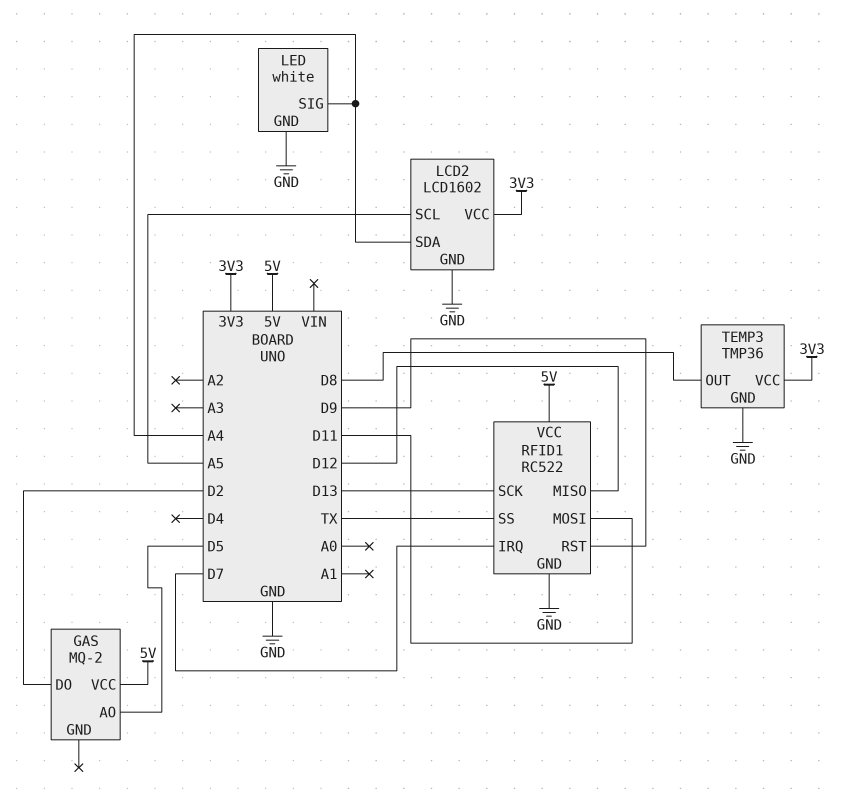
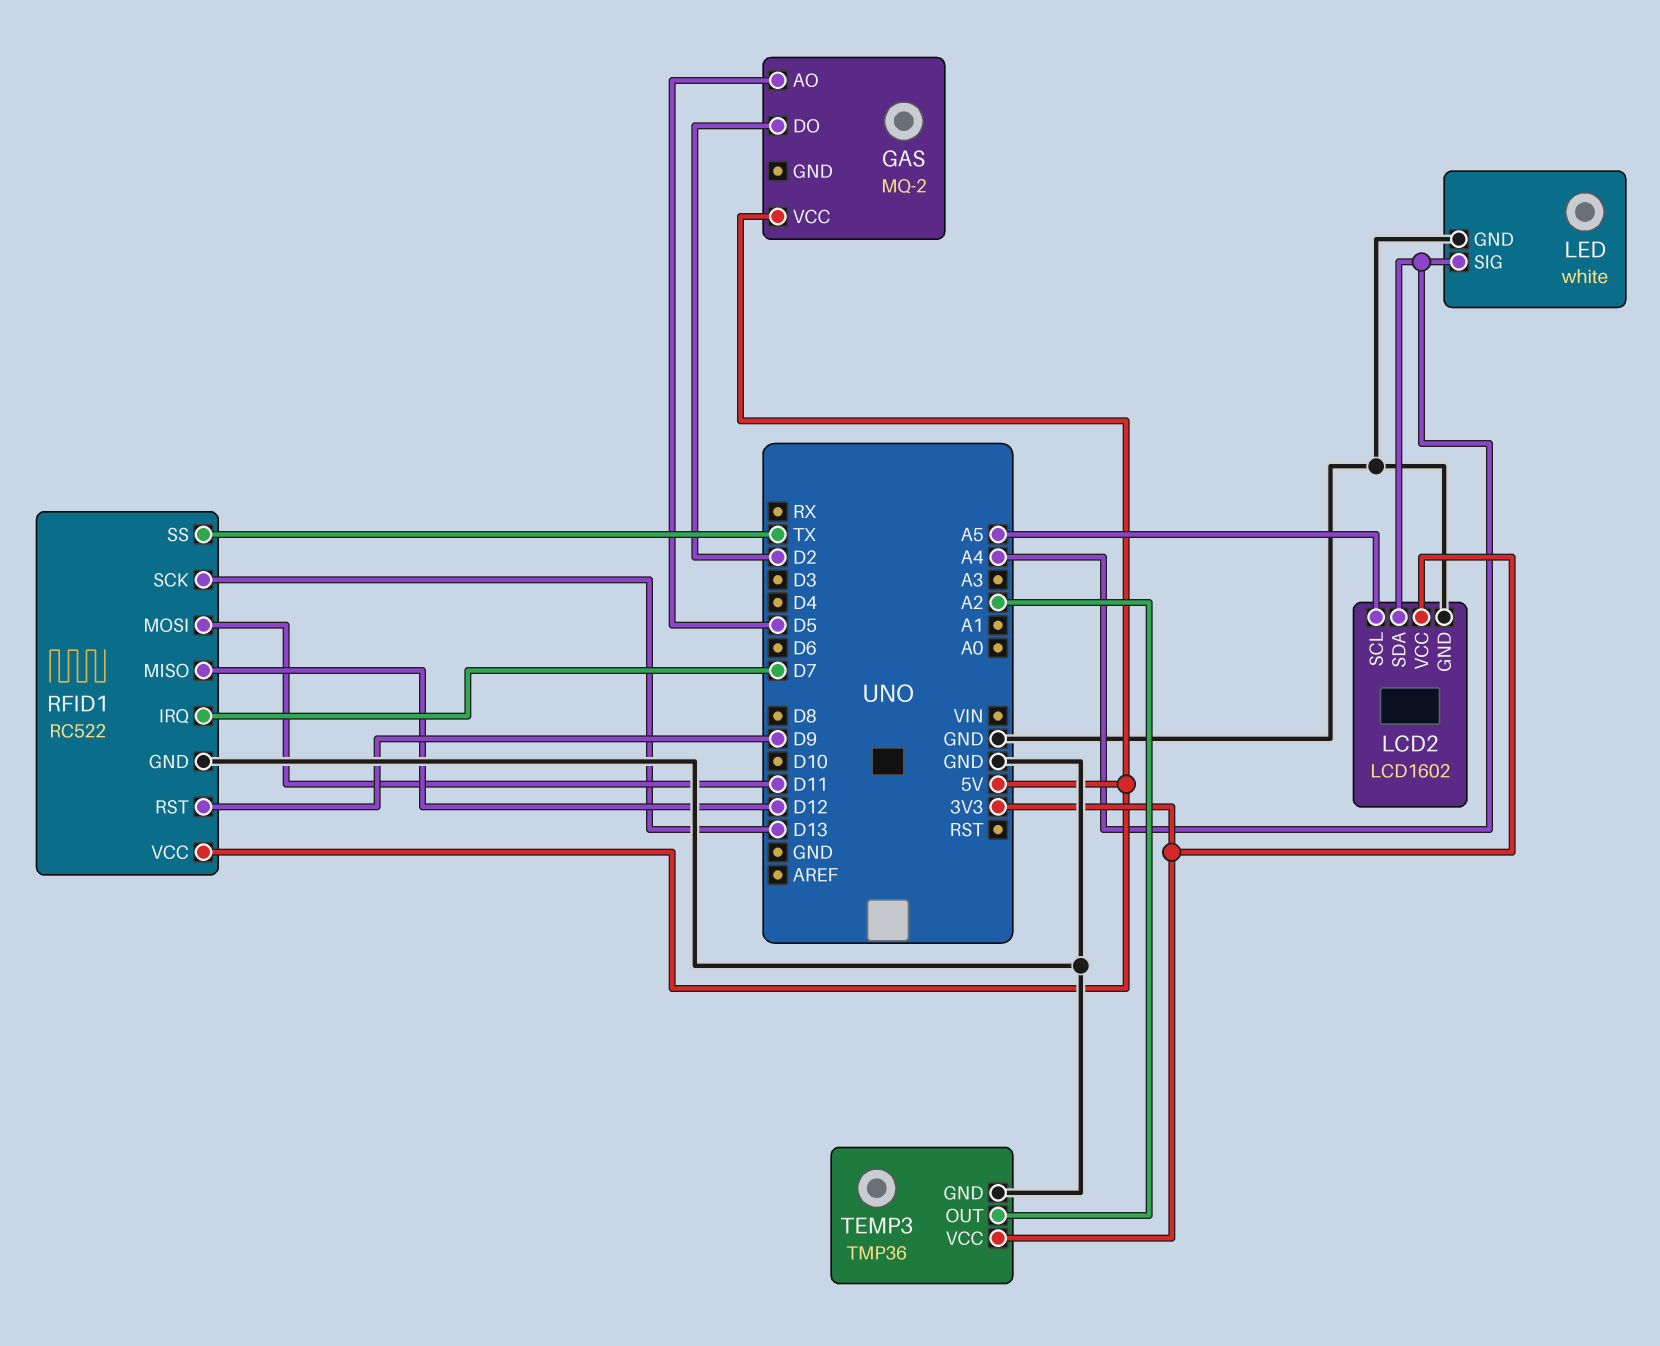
TEMP3 pin OUT: D8 -> A2

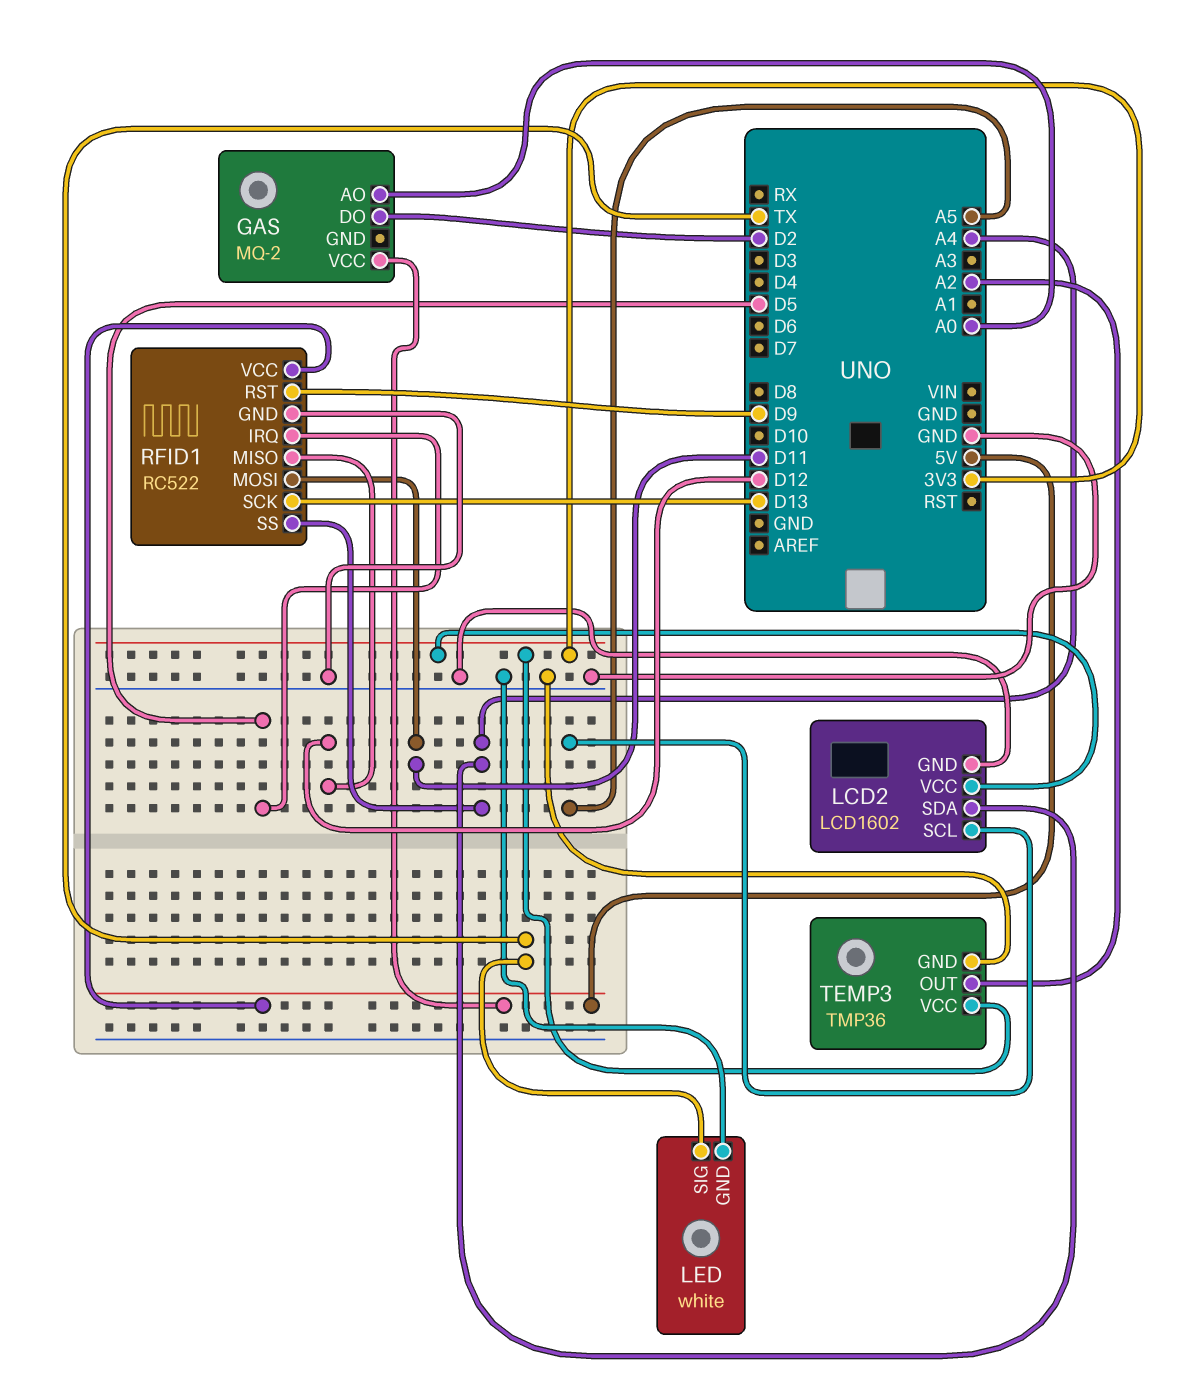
GAS pin AO: D5 -> A0
LED pin SIG: A4 -> TX
RFID1 pin IRQ: D7 -> D5
RFID1 pin SS: TX -> A4

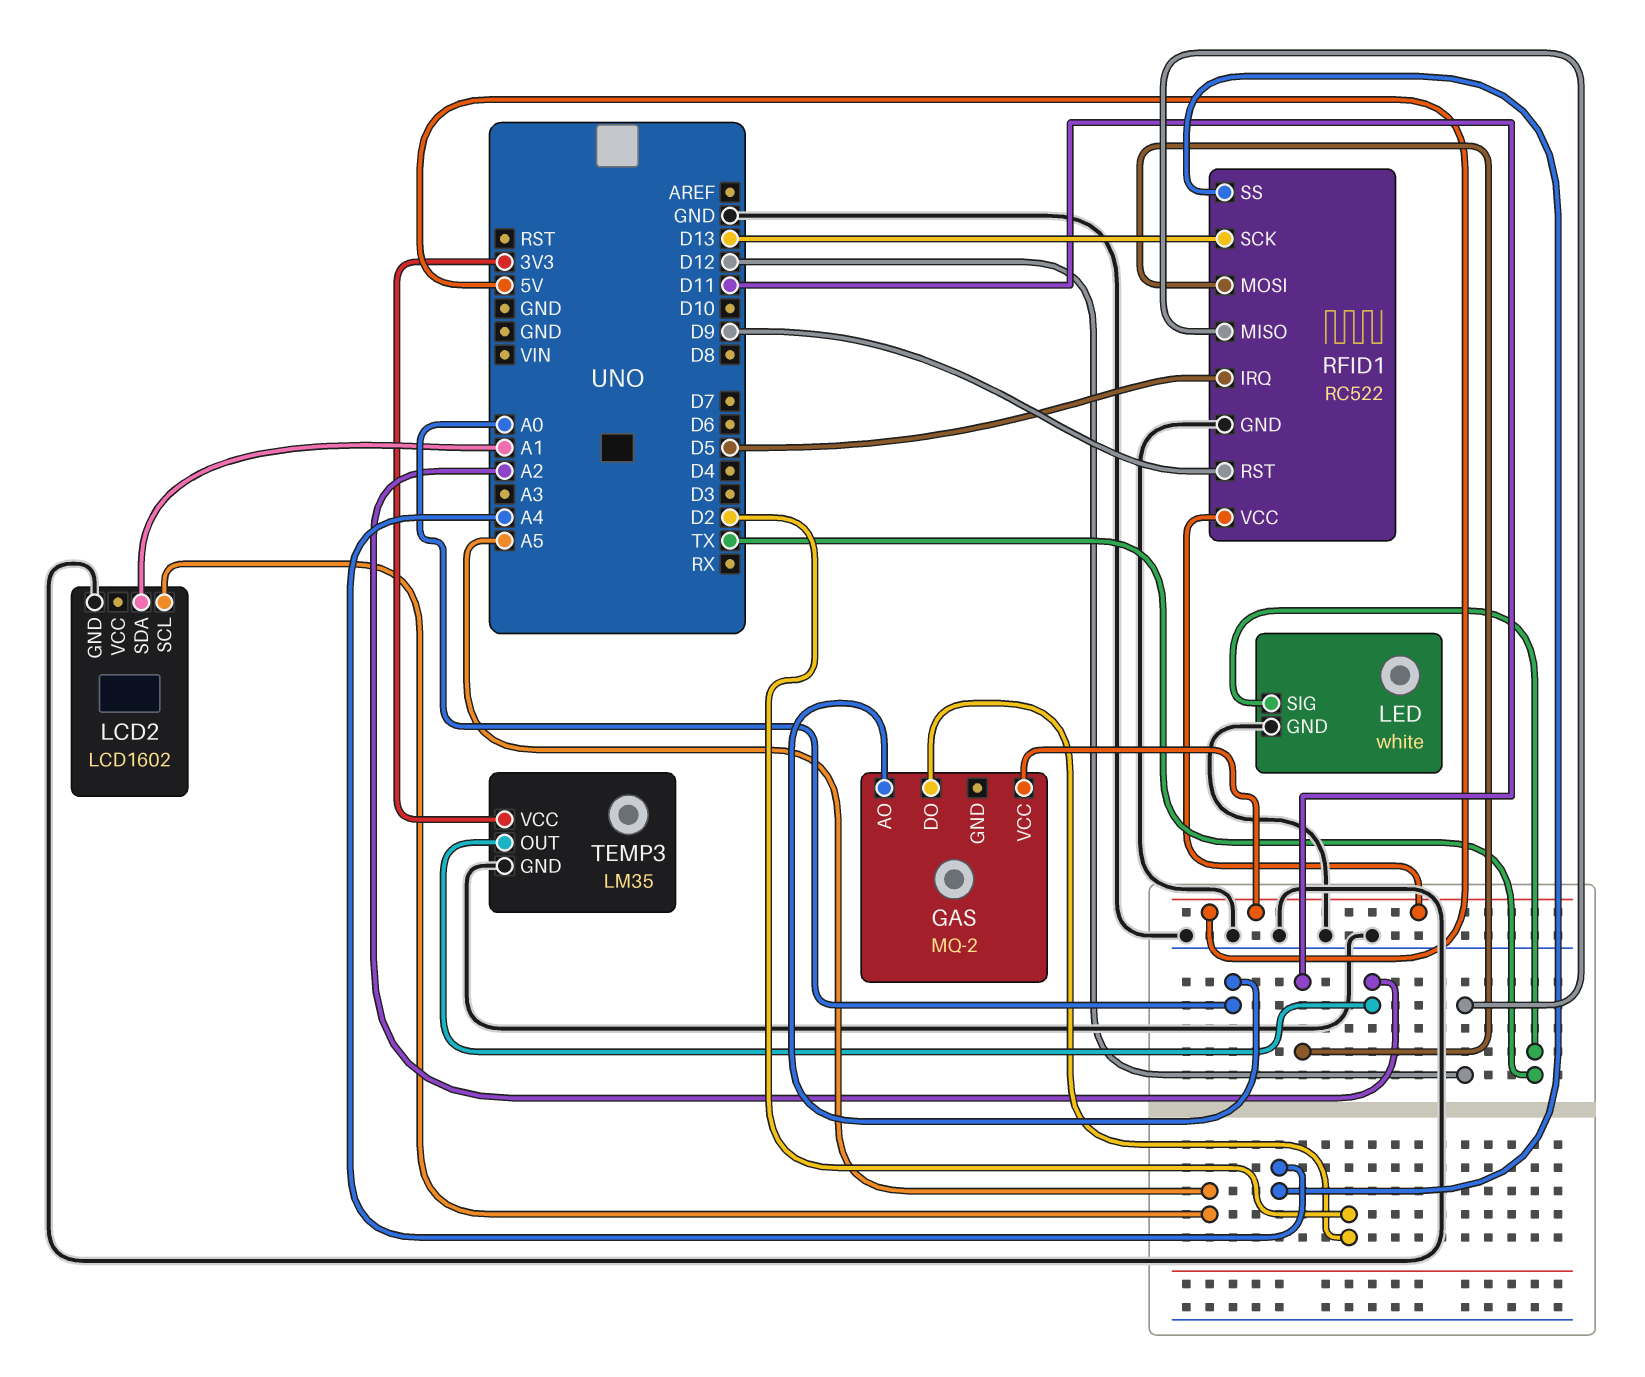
LCD2 pin SDA: A4 -> A1
LCD2 pin VCC: 3V3 -> none
TEMP3: TMP36 -> LM35

